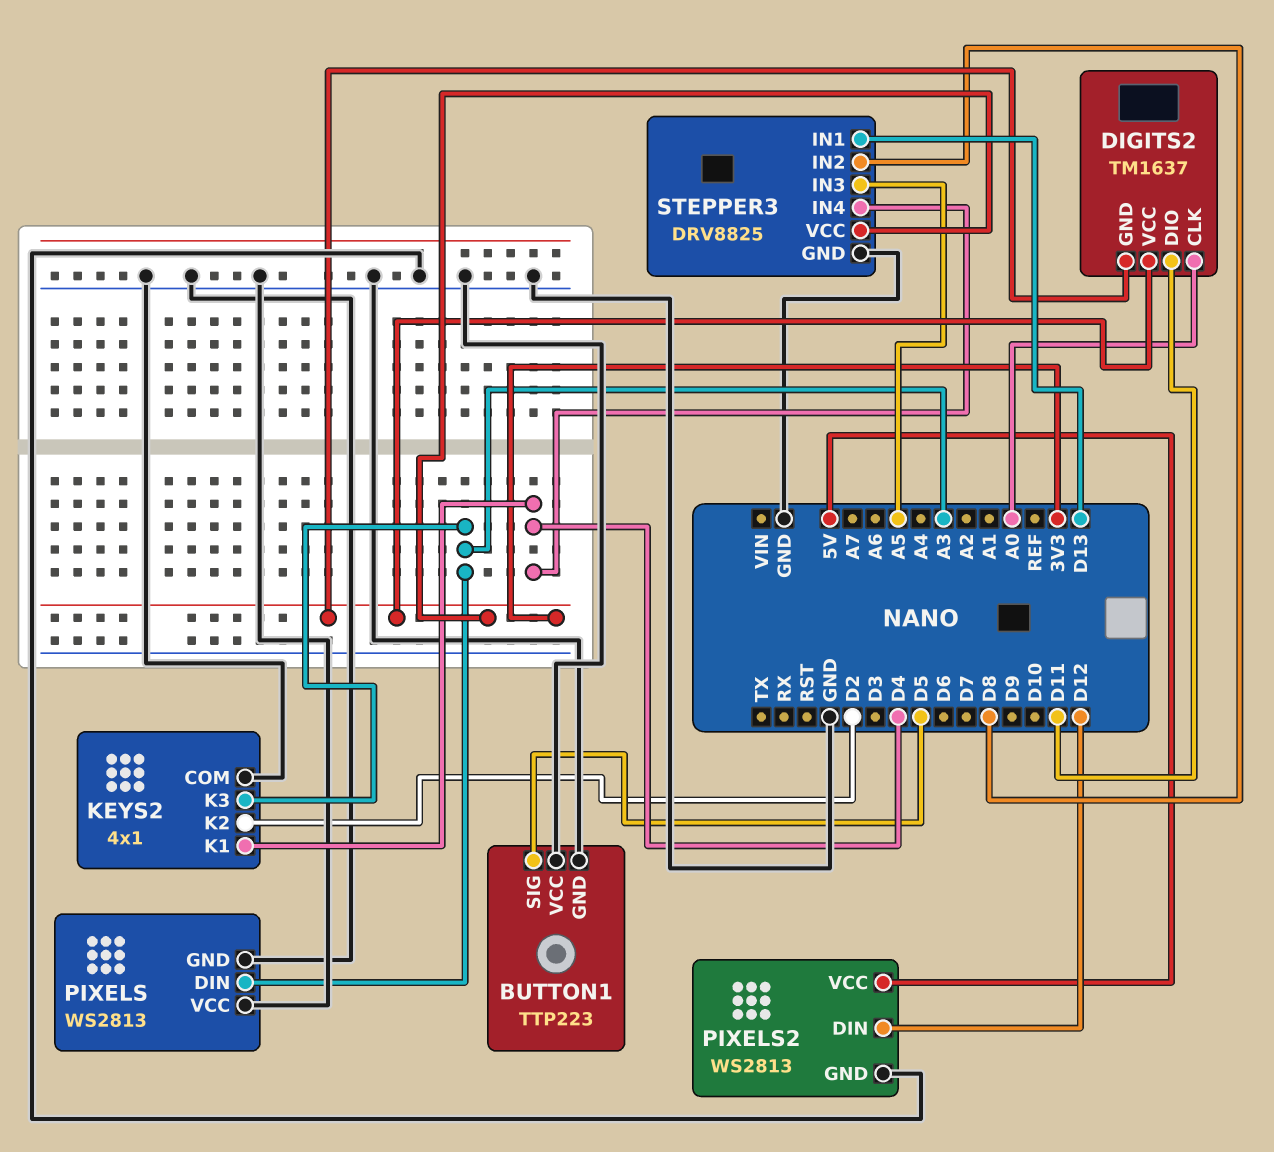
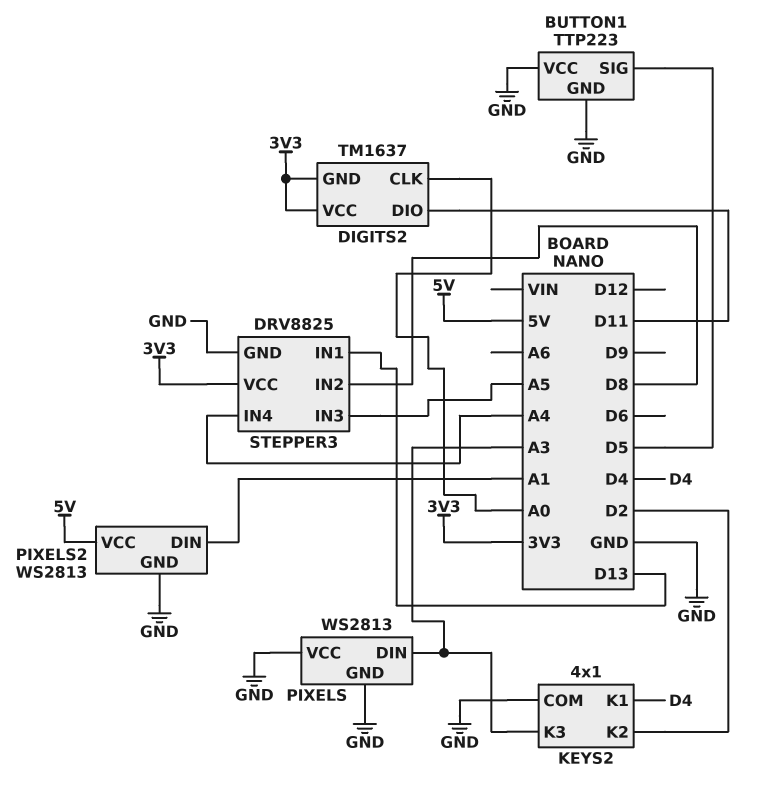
PIXELS2 pin DIN: D12 -> A1
STEPPER3 pin IN4: D4 -> A4

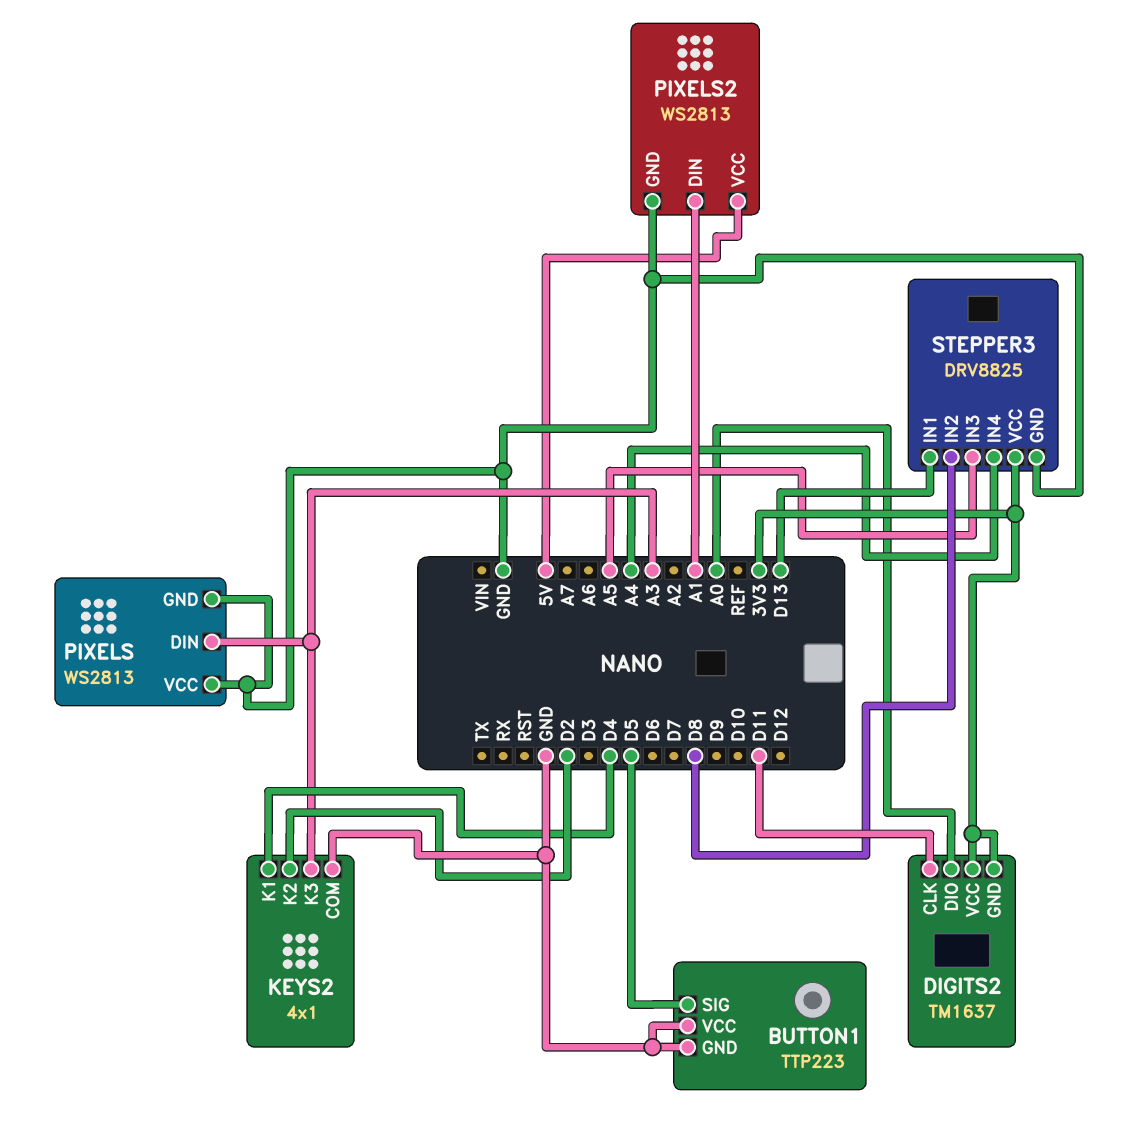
DIGITS2 pin CLK: A0 -> D11
DIGITS2 pin DIO: D11 -> A0

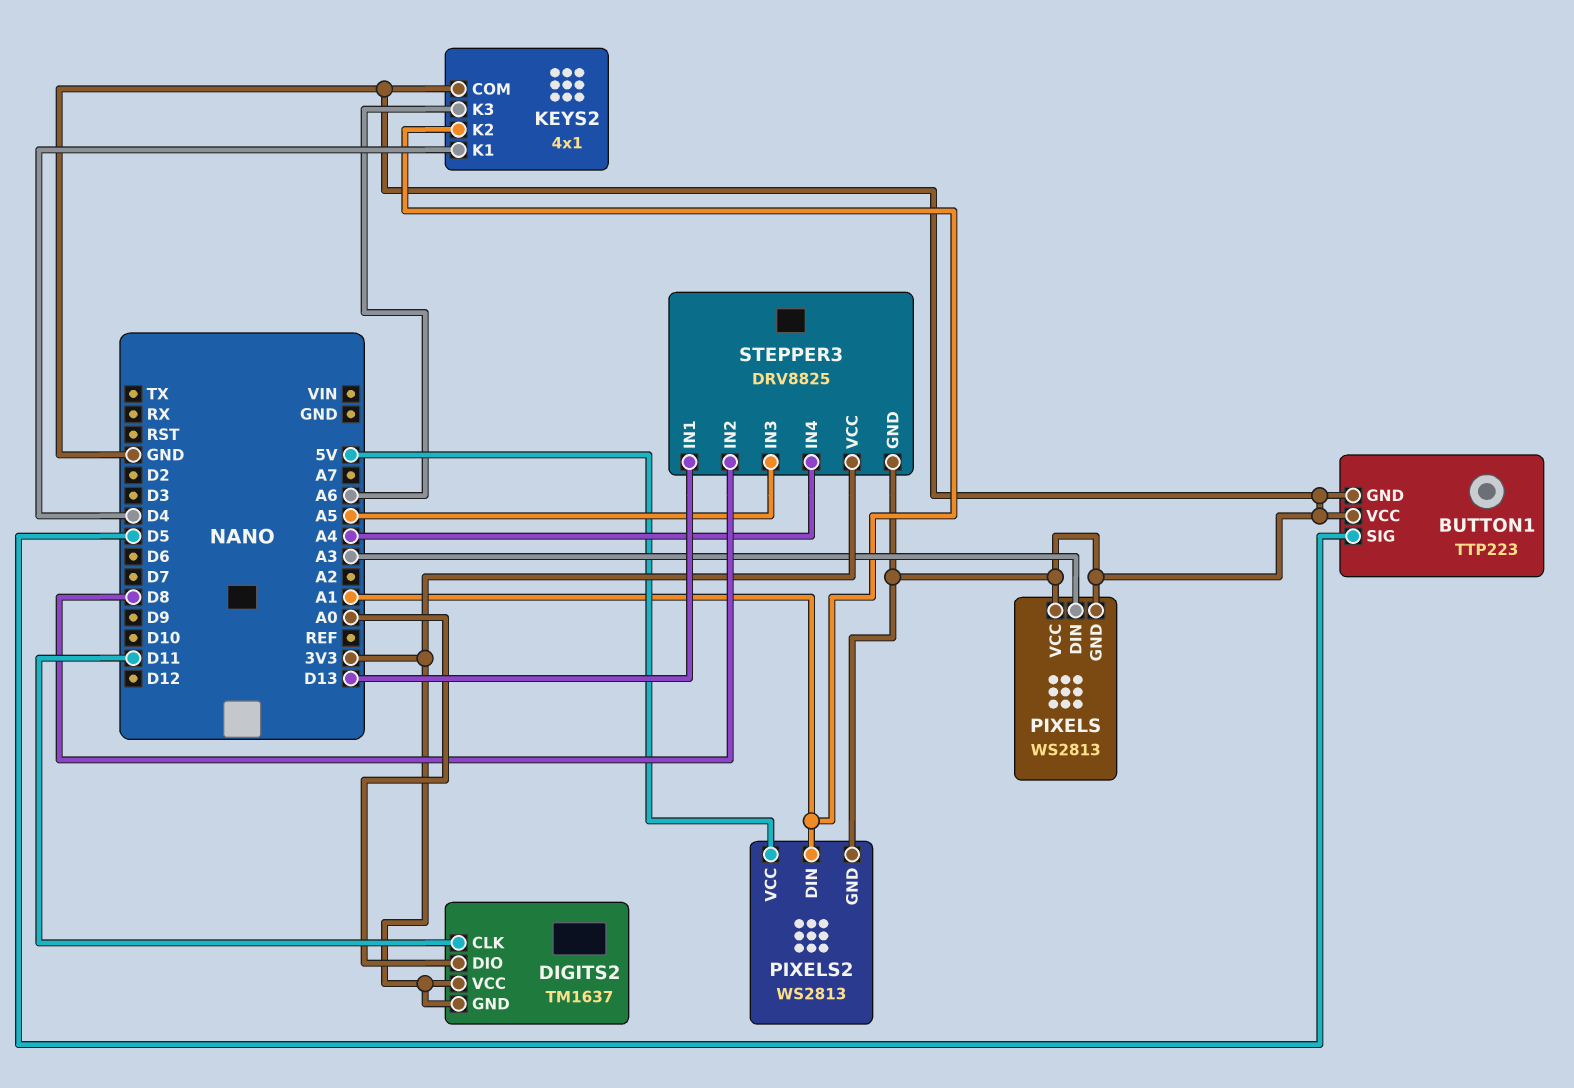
KEYS2 pin K2: D2 -> A1
KEYS2 pin K3: A3 -> A6

